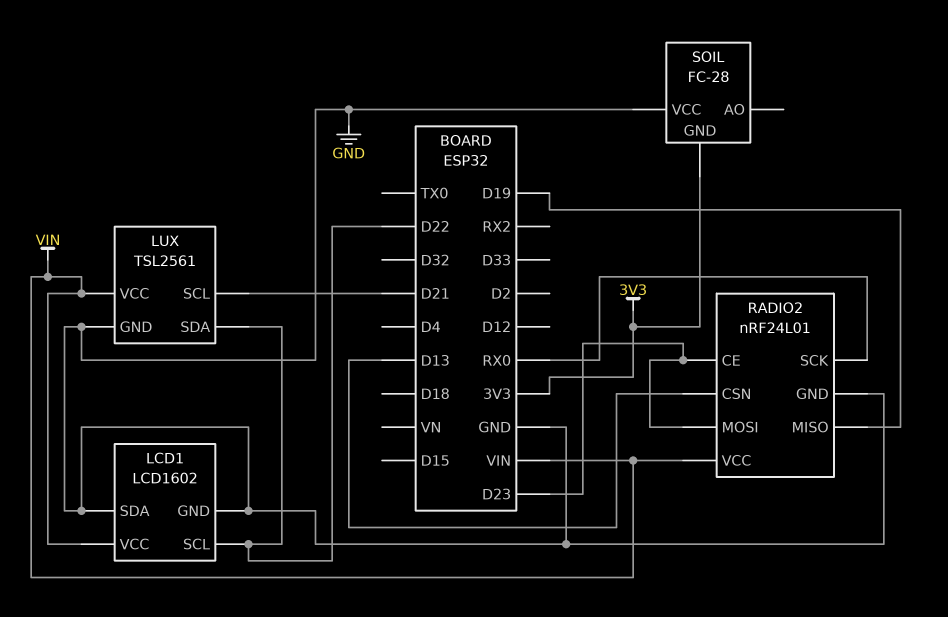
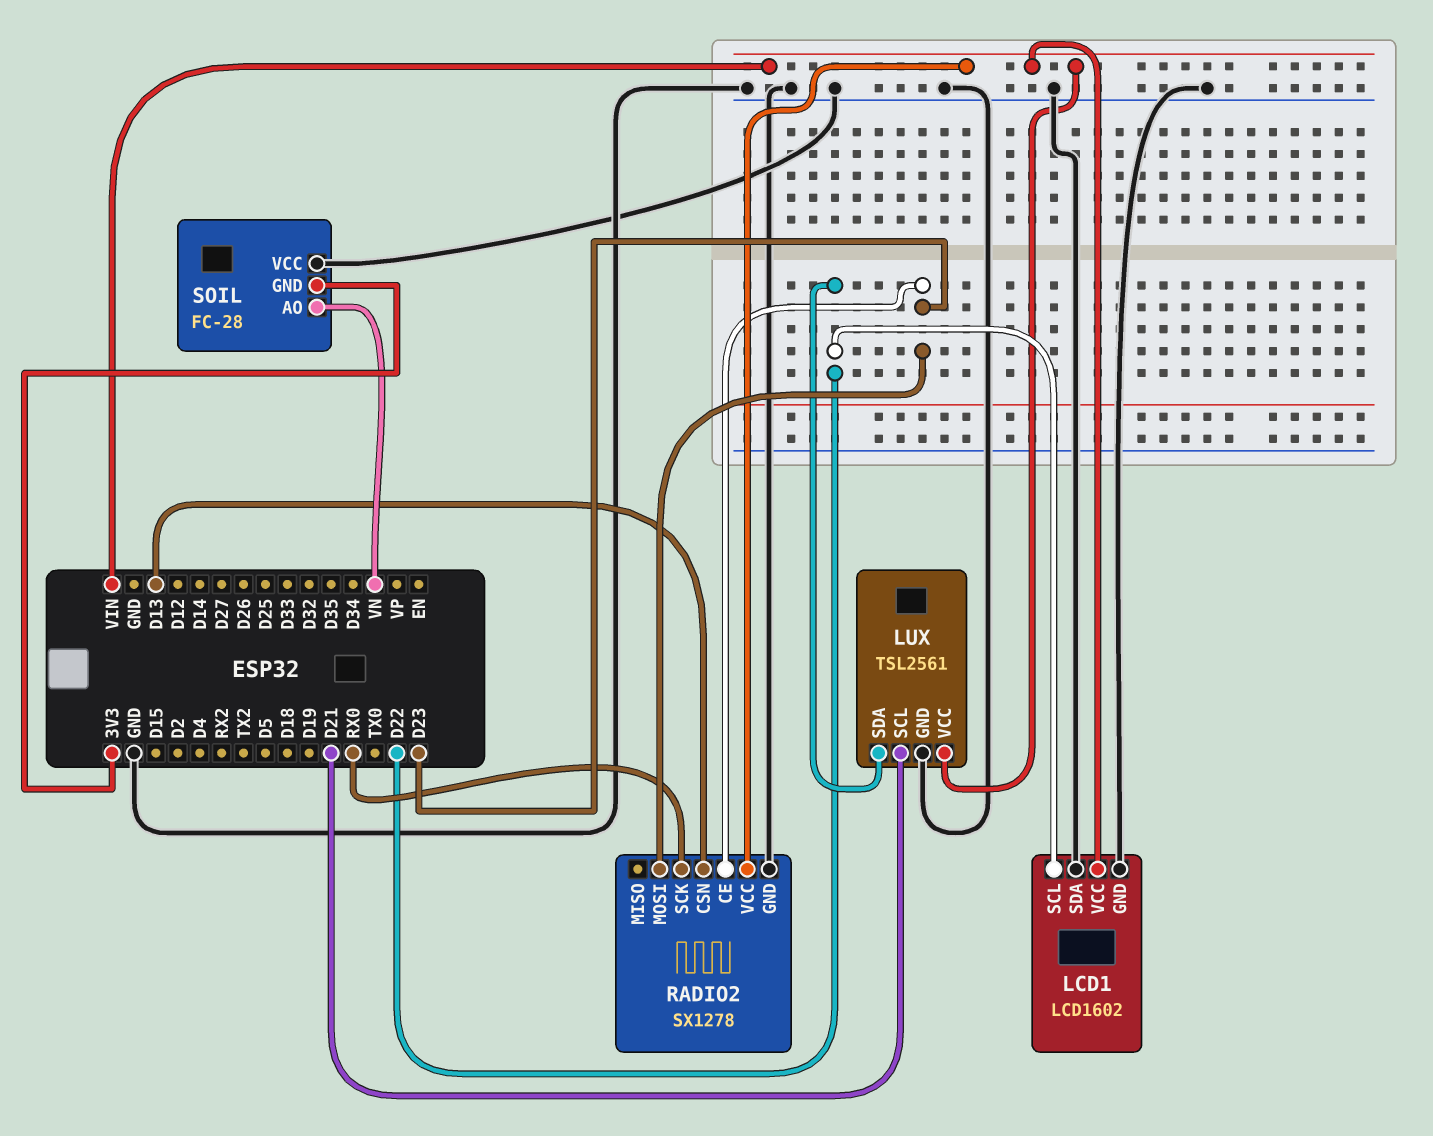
RADIO2: nRF24L01 -> SX1278
RADIO2 pin MISO: D19 -> none
SOIL pin AO: none -> VN

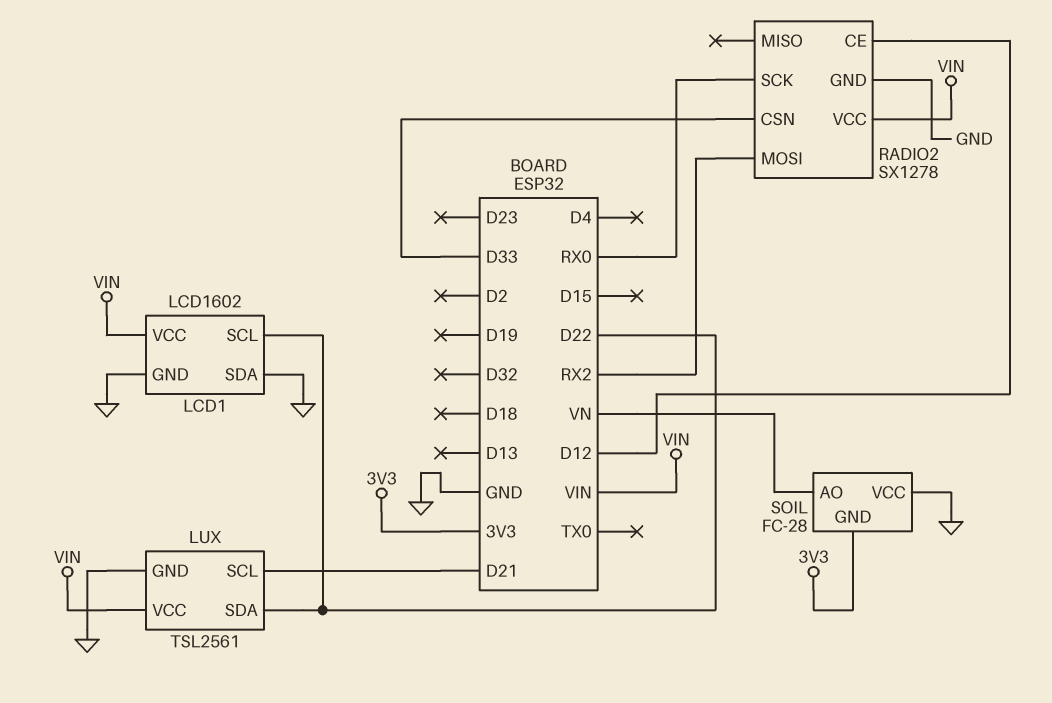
RADIO2 pin CE: D23 -> D12
RADIO2 pin CSN: D13 -> D33
RADIO2 pin MOSI: D23 -> RX2

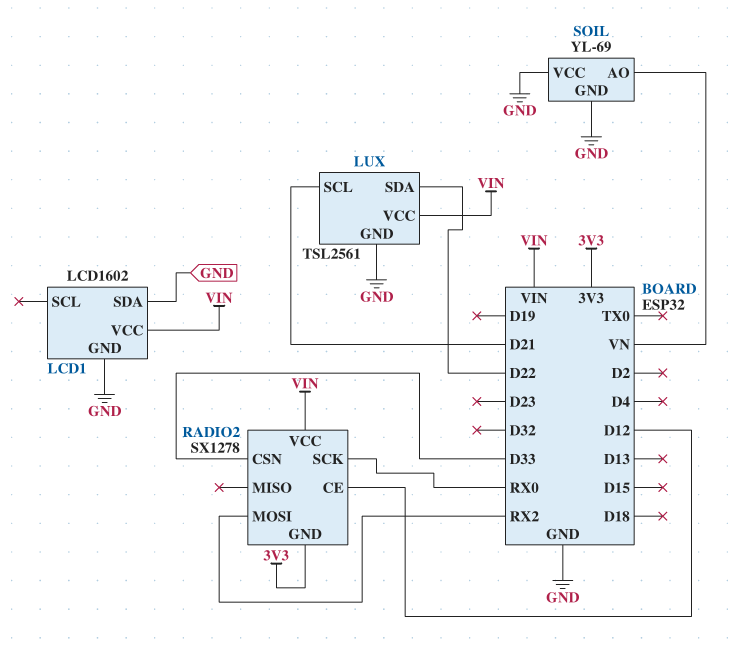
LCD1 pin SCL: D22 -> none
RADIO2 pin GND: GND -> 3V3
SOIL: FC-28 -> YL-69
SOIL pin GND: 3V3 -> GND

